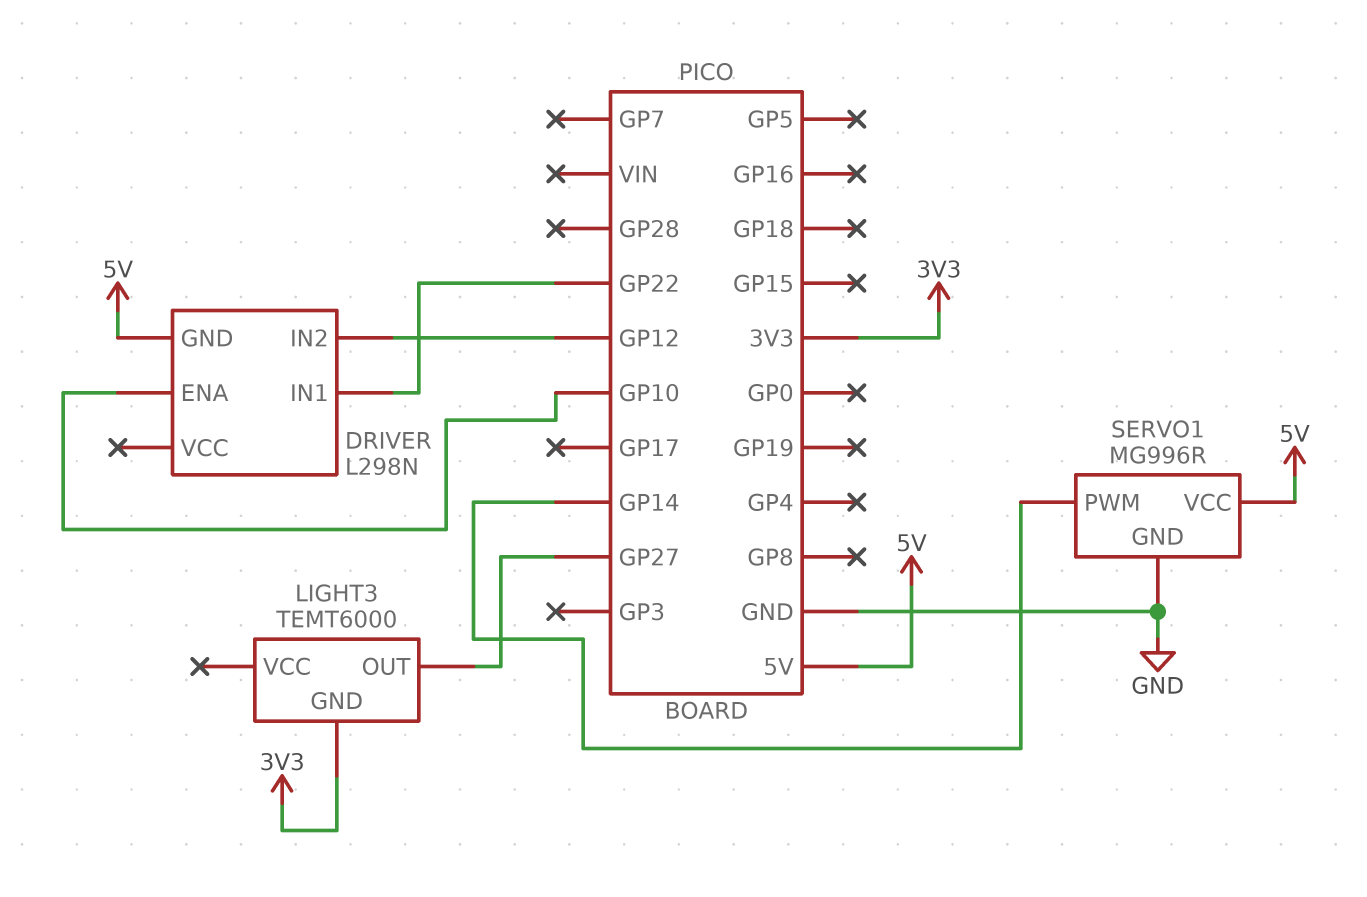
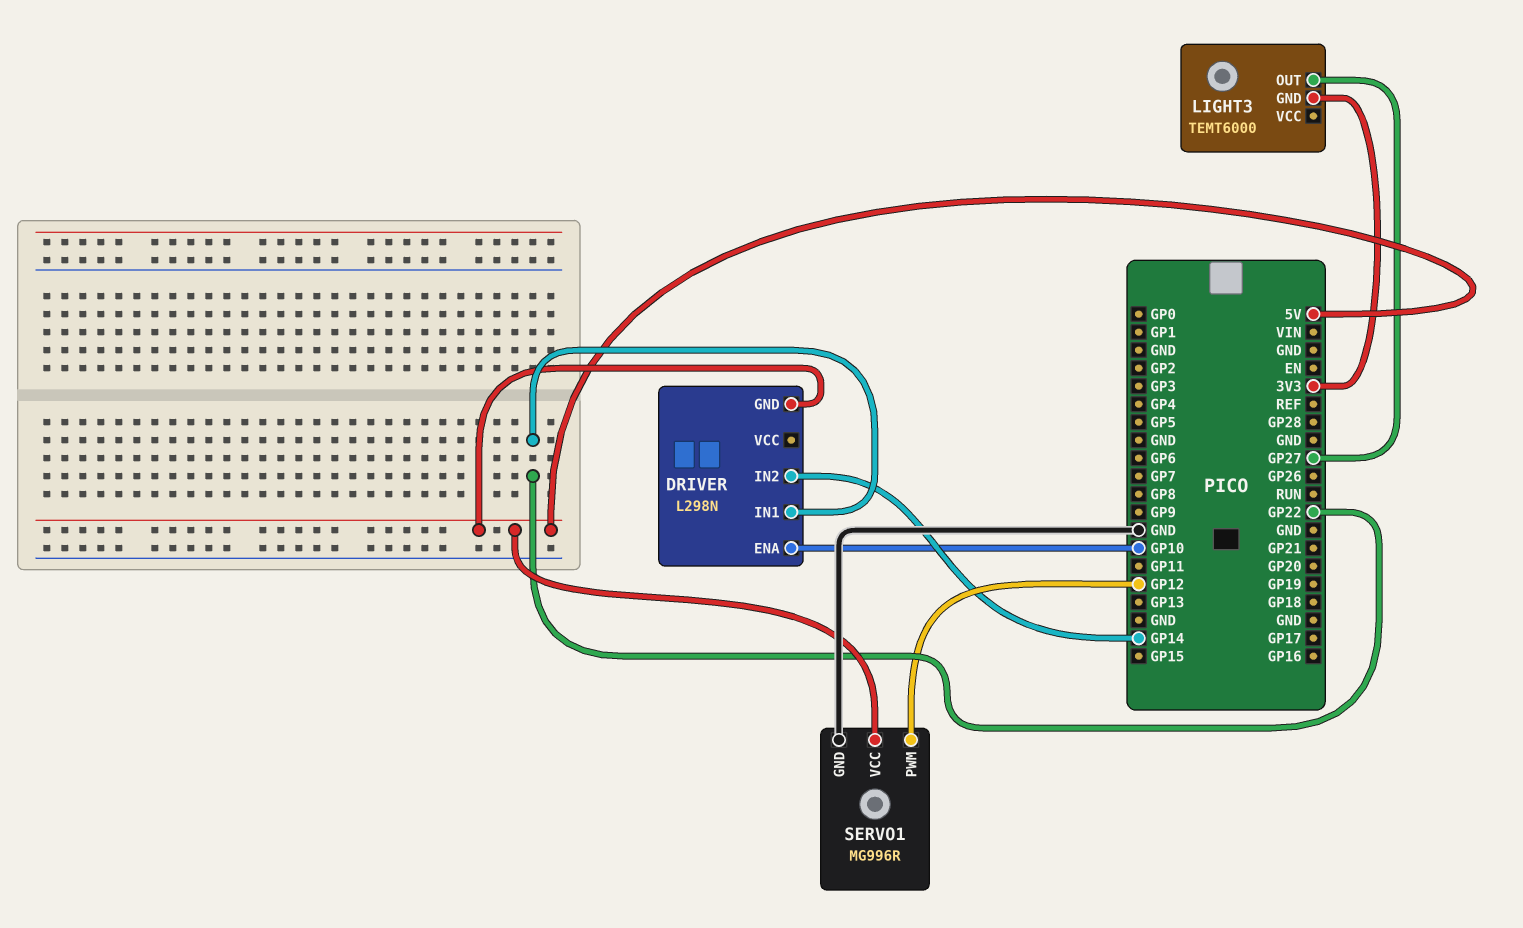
DRIVER pin IN2: GP12 -> GP14
SERVO1 pin PWM: GP14 -> GP12

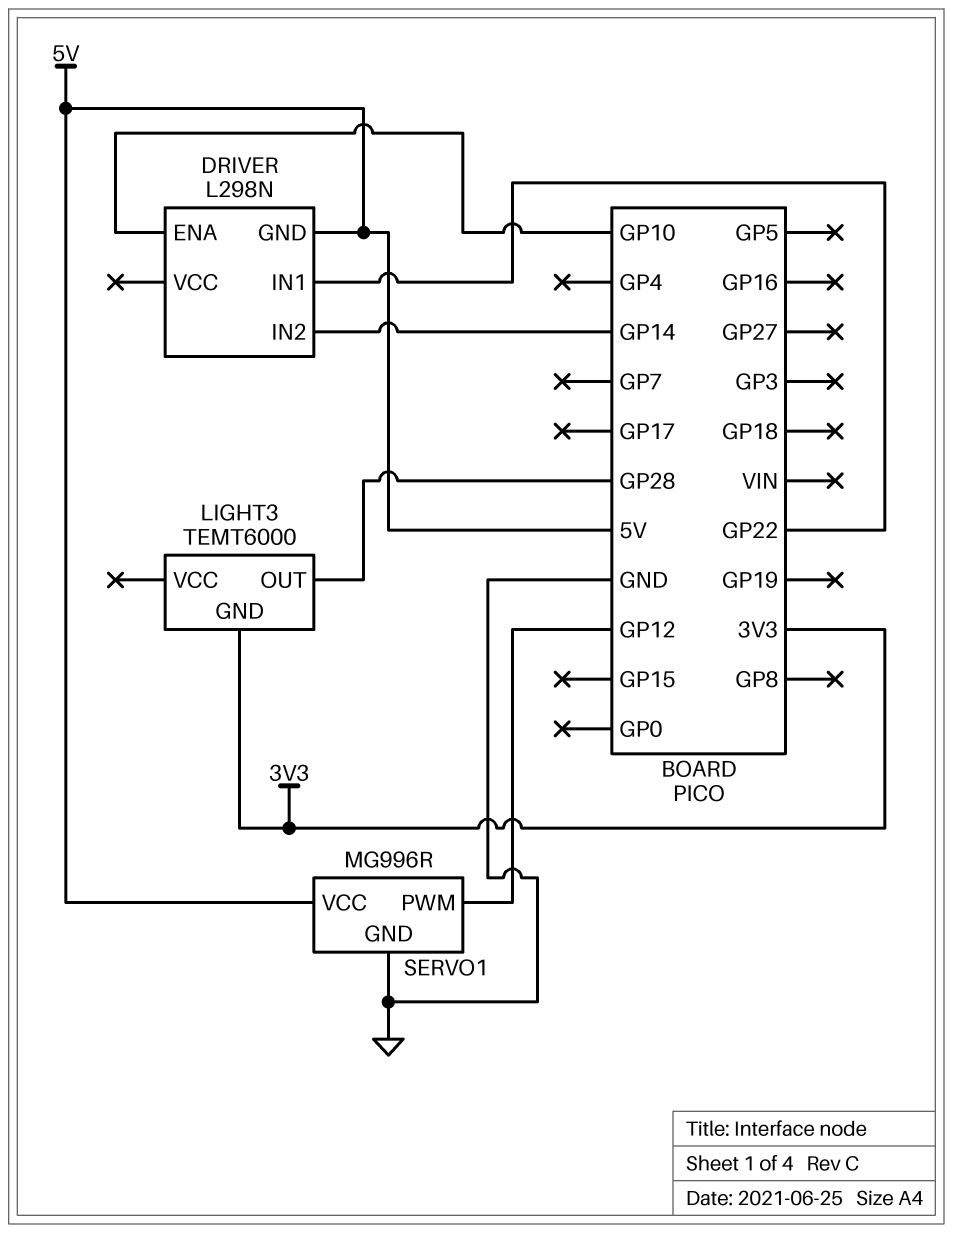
LIGHT3 pin OUT: GP27 -> GP28

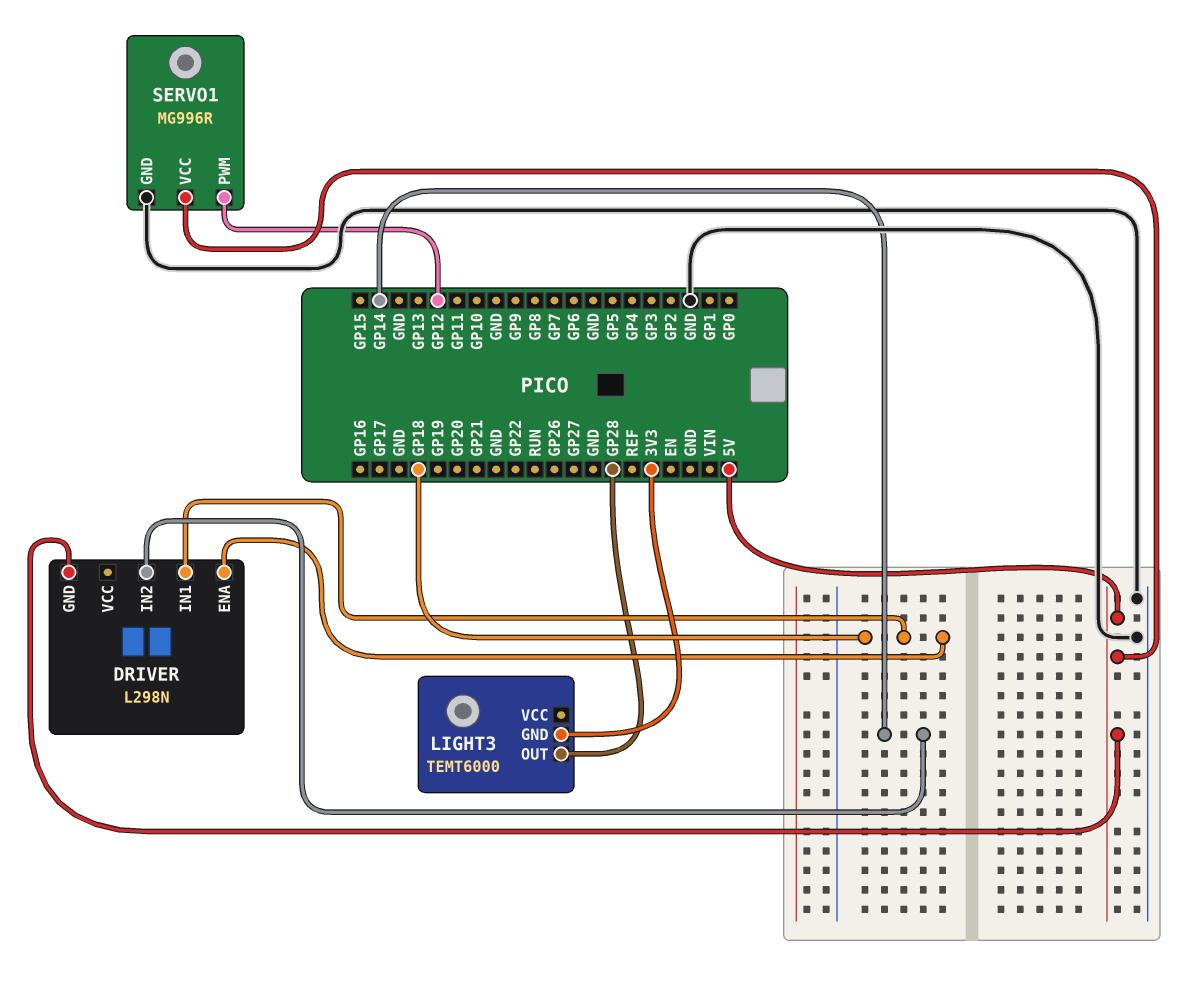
DRIVER pin ENA: GP10 -> GP18
DRIVER pin IN1: GP22 -> GP18

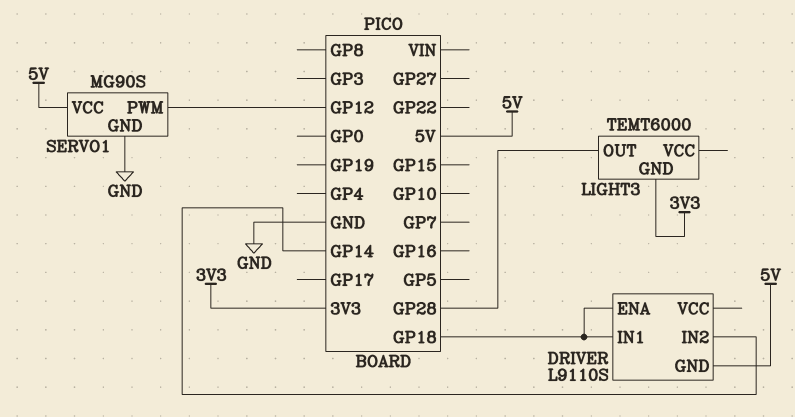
DRIVER: L298N -> L9110S
SERVO1: MG996R -> MG90S

